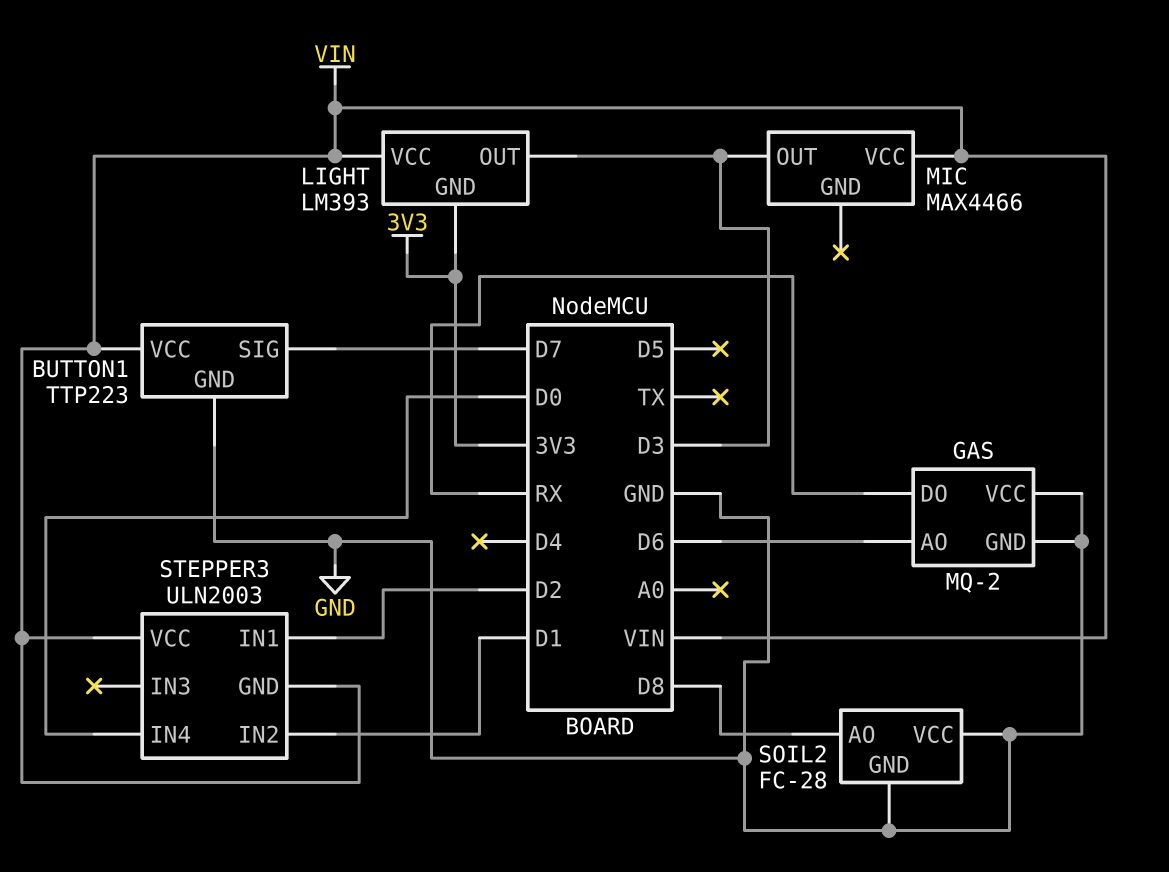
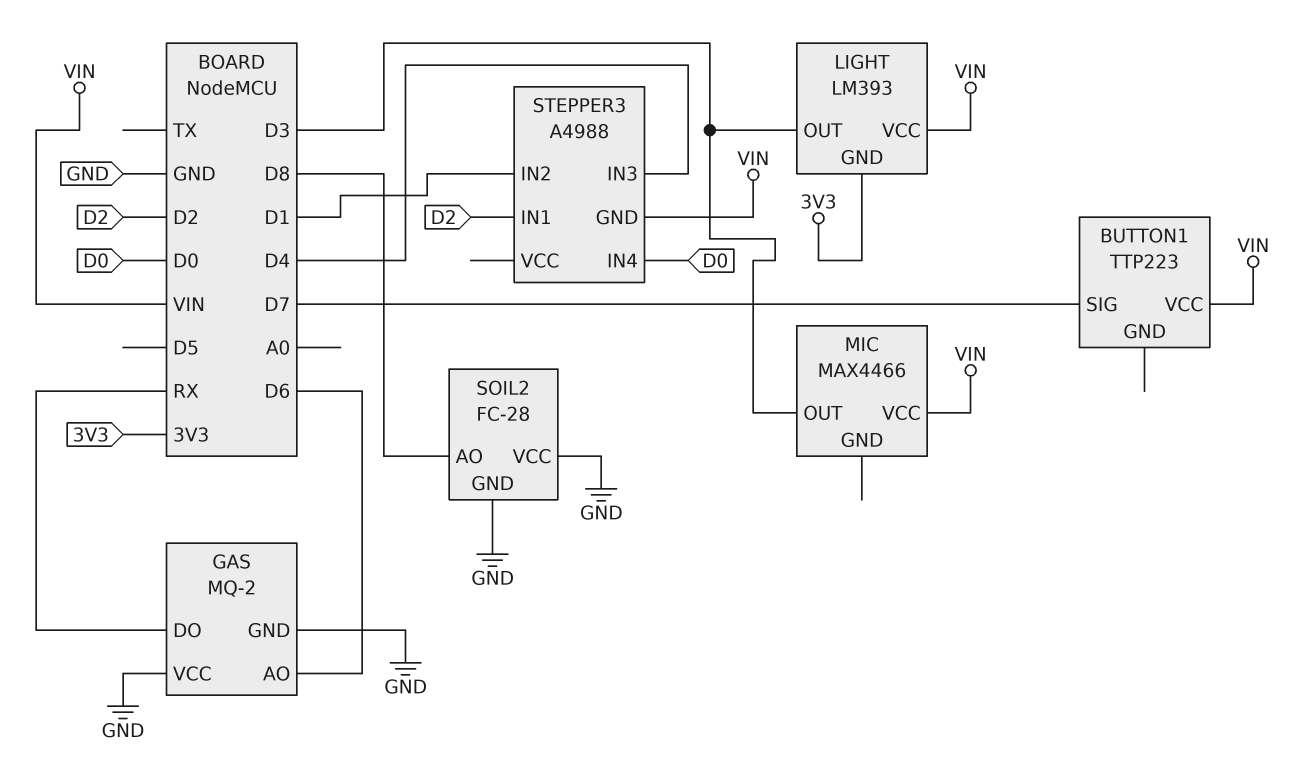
BUTTON1 pin GND: GND -> none
STEPPER3: ULN2003 -> A4988
STEPPER3 pin IN3: none -> D4
STEPPER3 pin VCC: VIN -> none

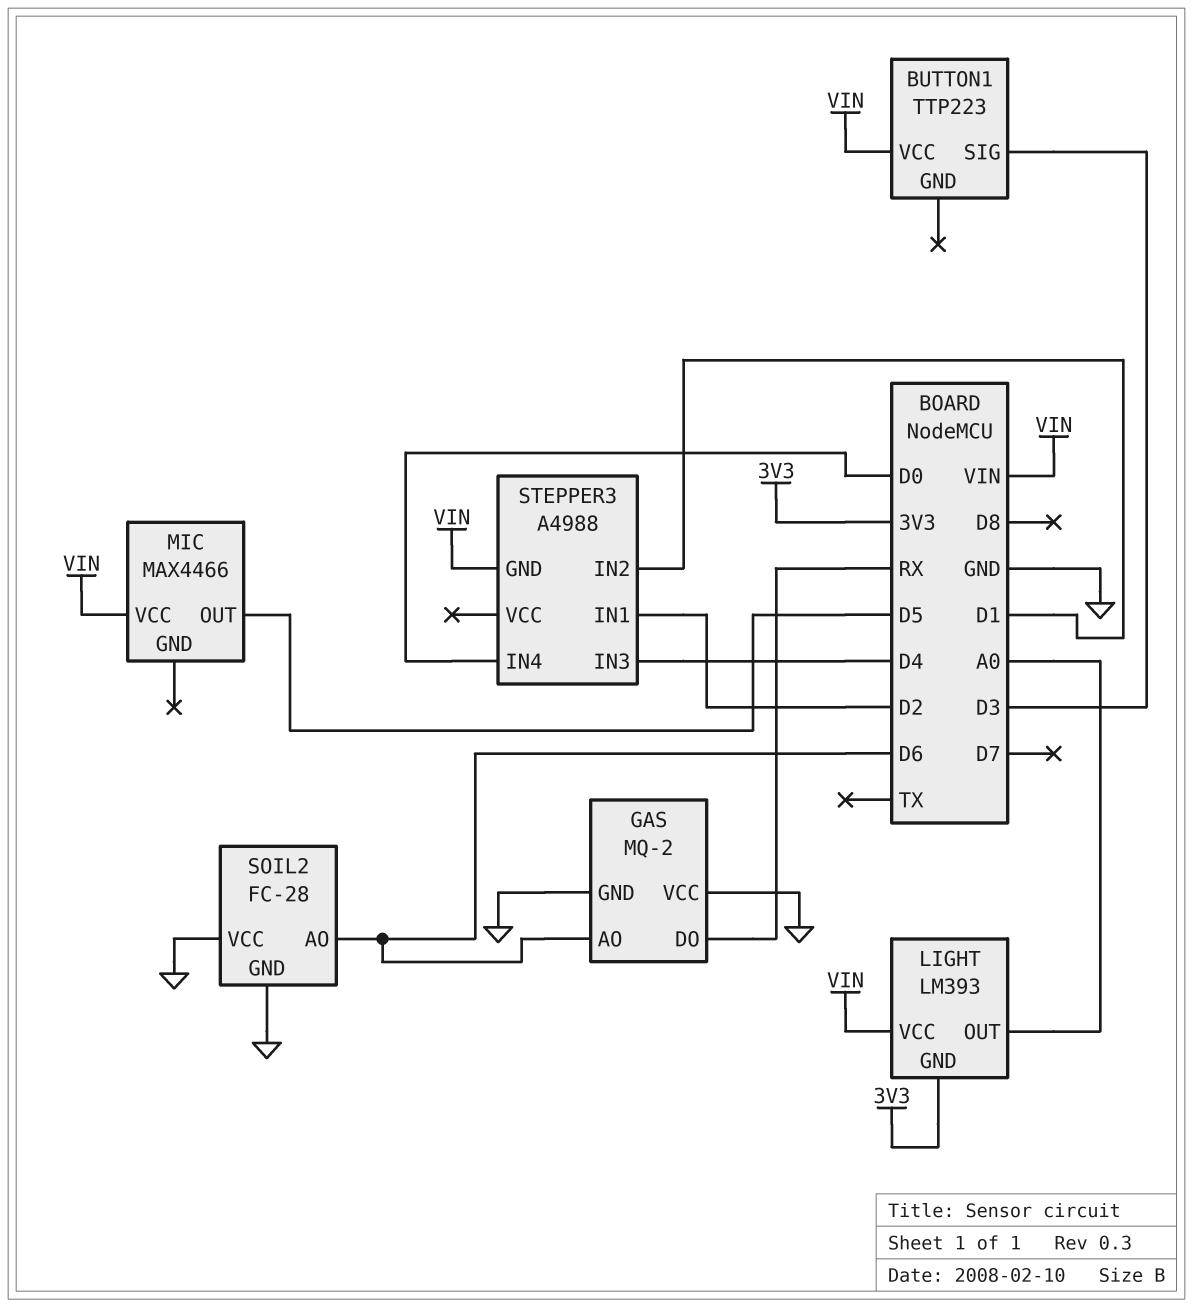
BUTTON1 pin SIG: D7 -> D3
LIGHT pin OUT: D3 -> A0
MIC pin OUT: D3 -> D5
SOIL2 pin AO: D8 -> D6

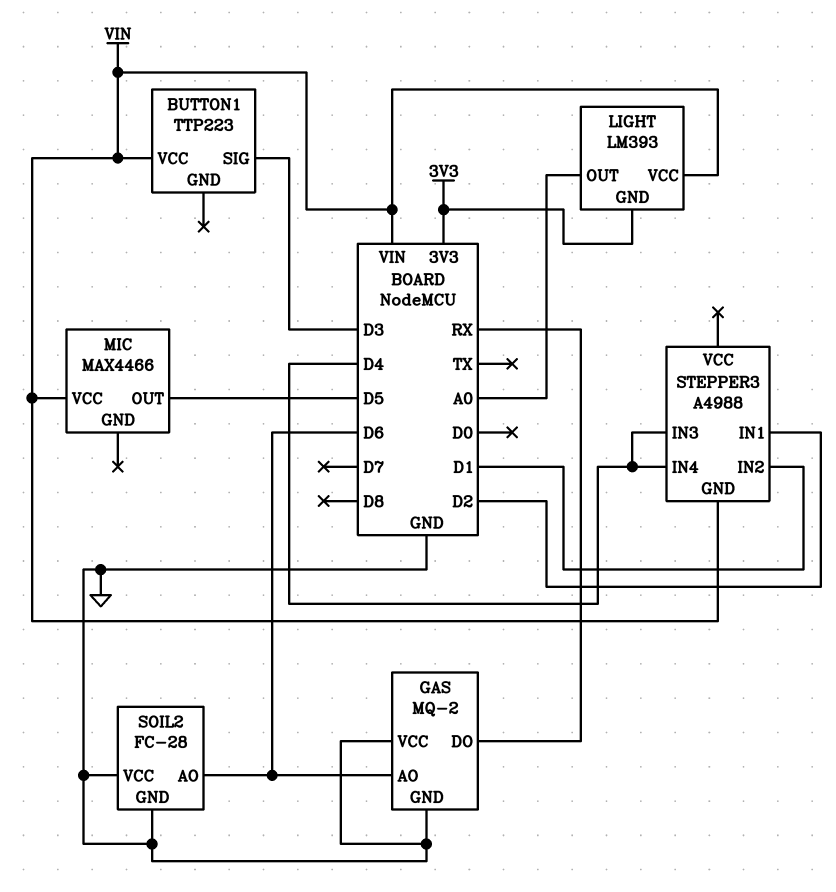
STEPPER3 pin IN4: D0 -> D4

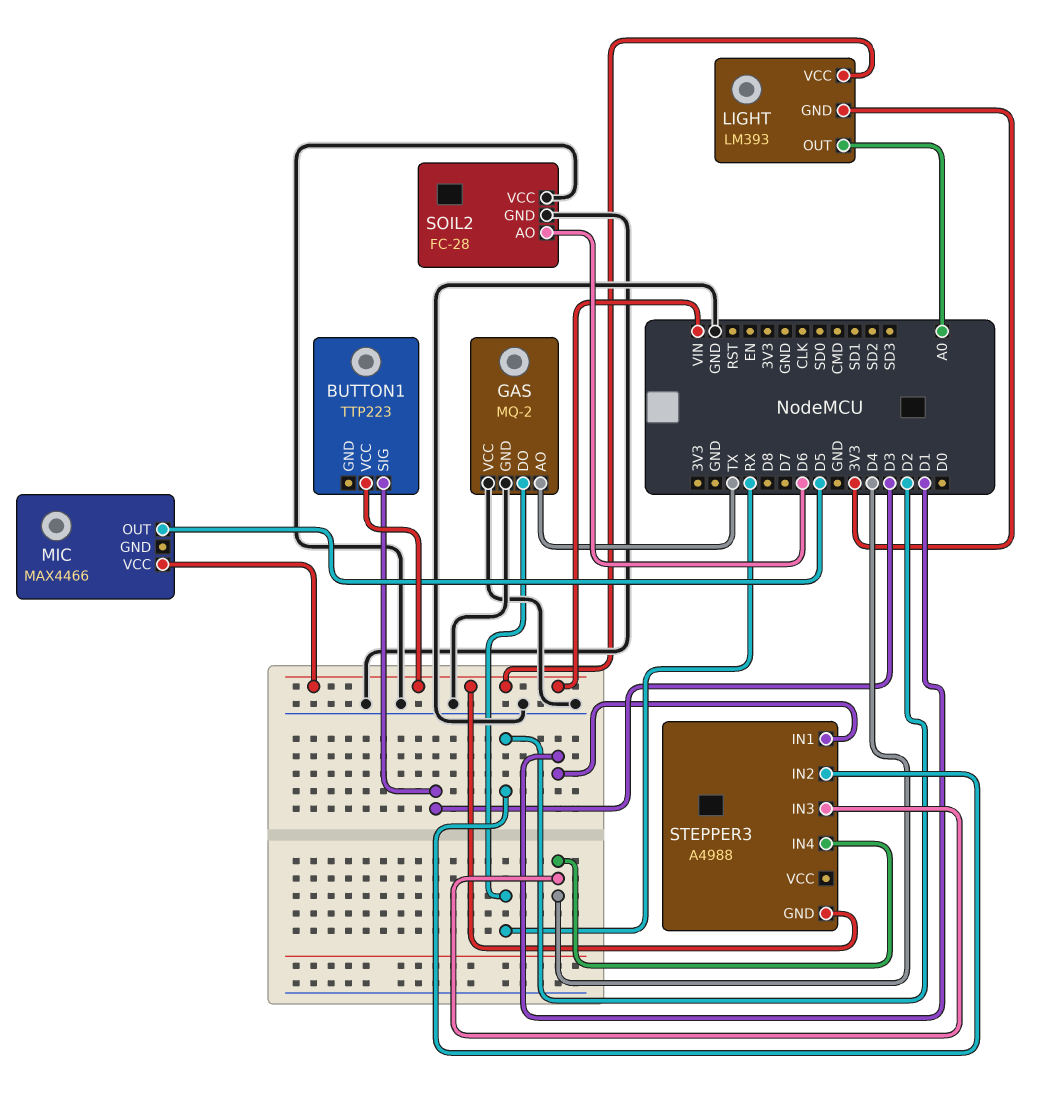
GAS pin AO: D6 -> TX
STEPPER3 pin IN1: D2 -> D1
STEPPER3 pin IN2: D1 -> D2

